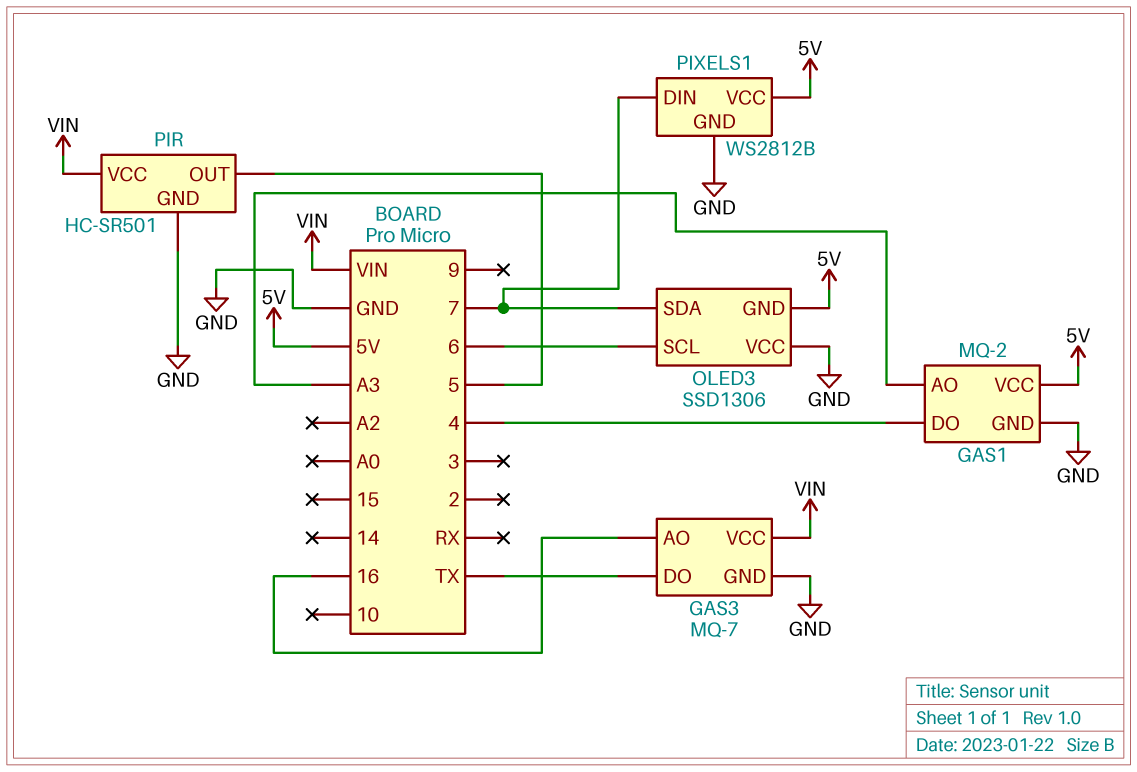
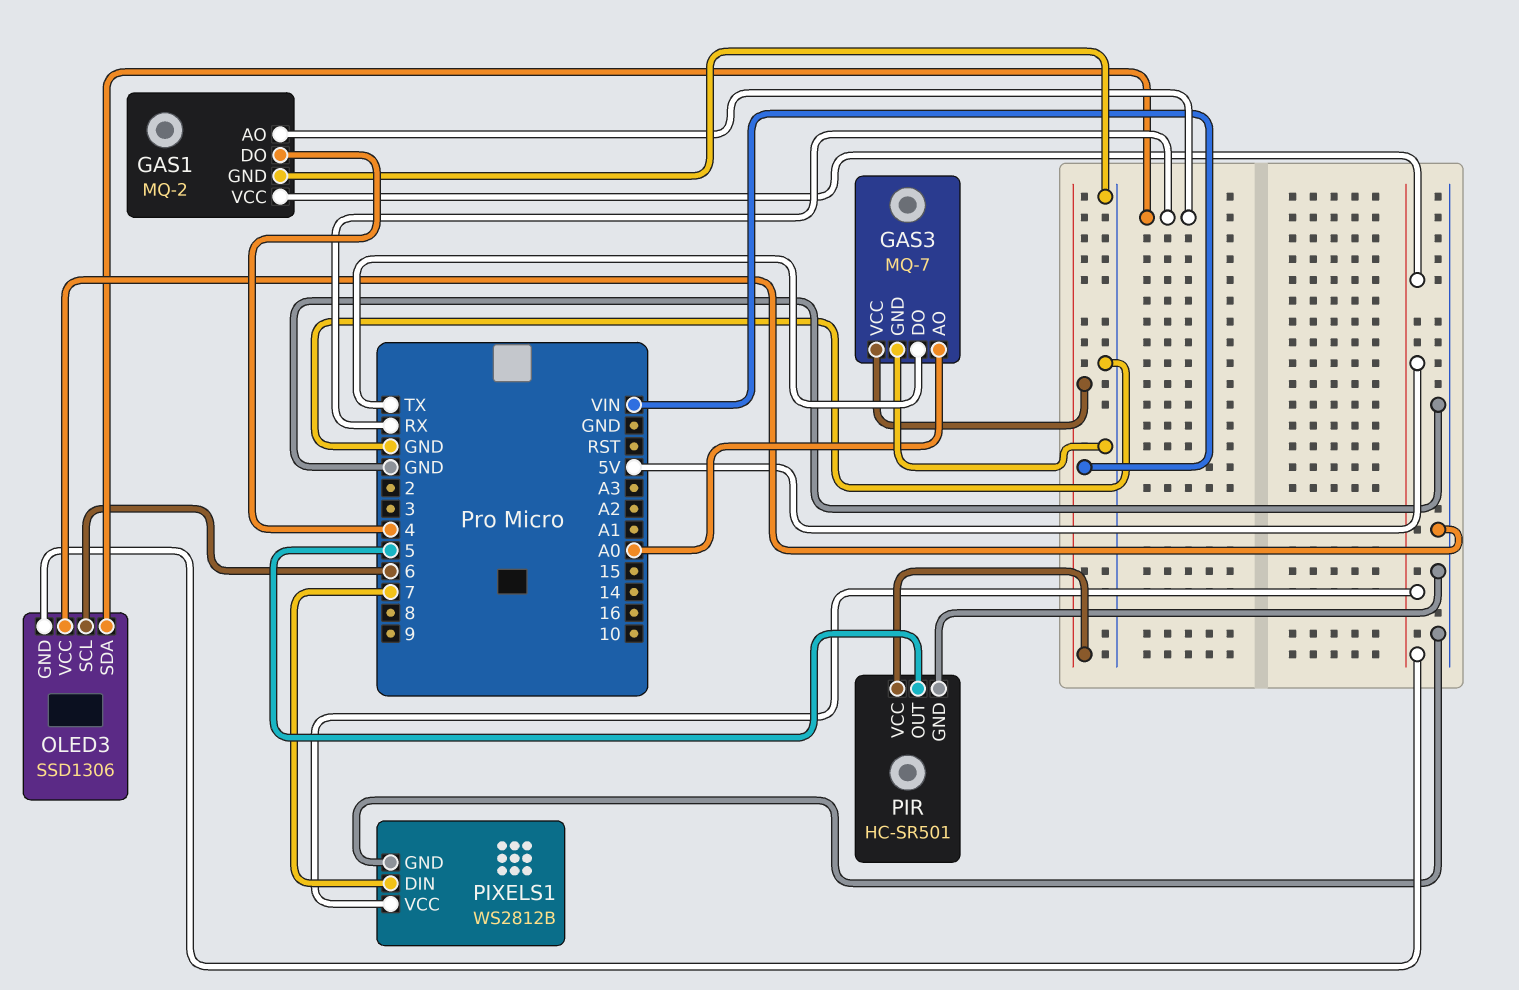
GAS1 pin AO: A3 -> RX
GAS3 pin AO: 16 -> A0
OLED3 pin SDA: 7 -> RX

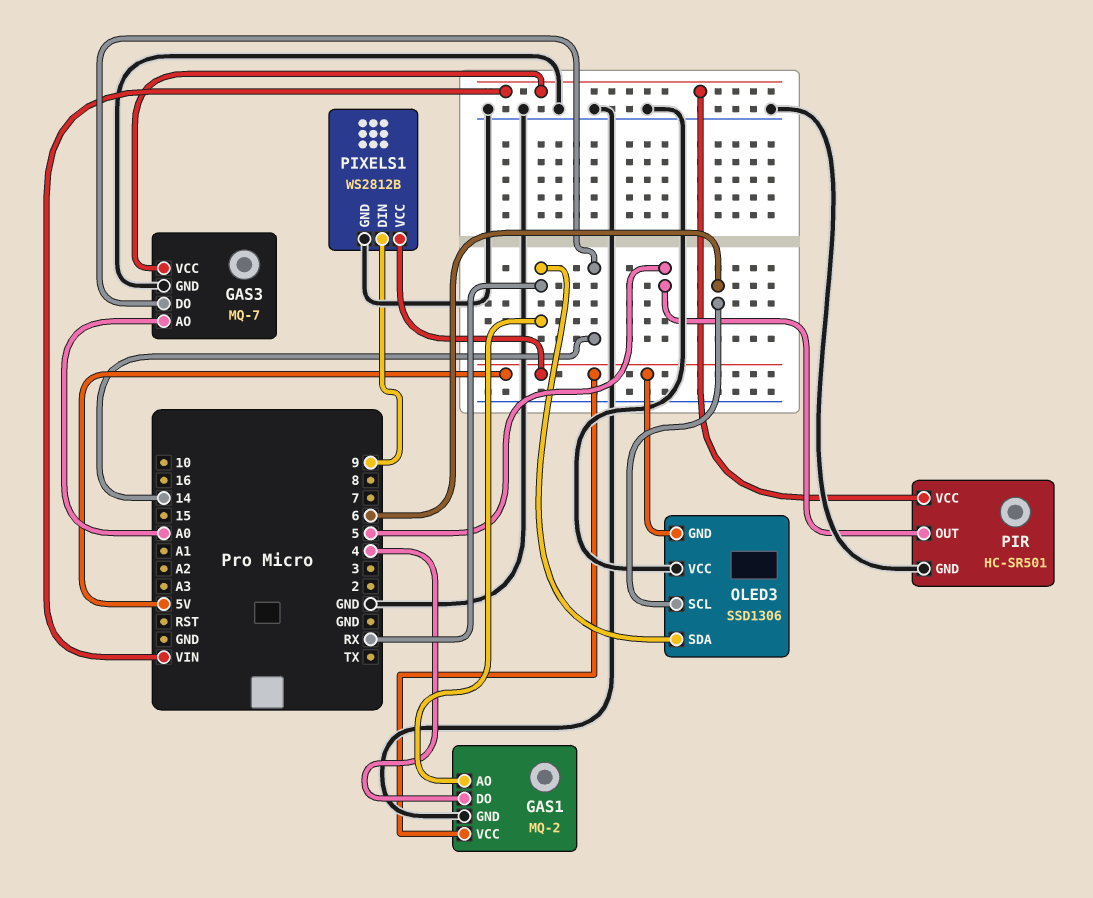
GAS3 pin DO: TX -> 14
PIXELS1 pin DIN: 7 -> 9

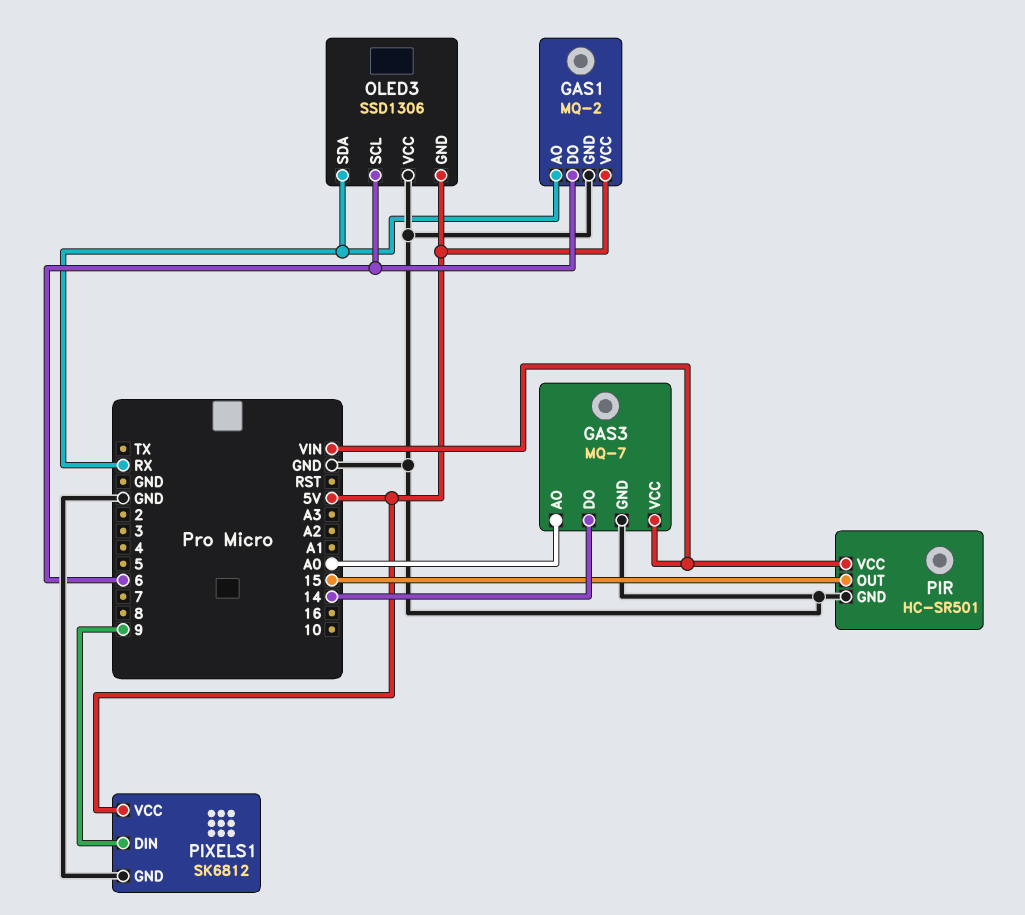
GAS1 pin DO: 4 -> 6
PIR pin OUT: 5 -> 15
PIXELS1: WS2812B -> SK6812

